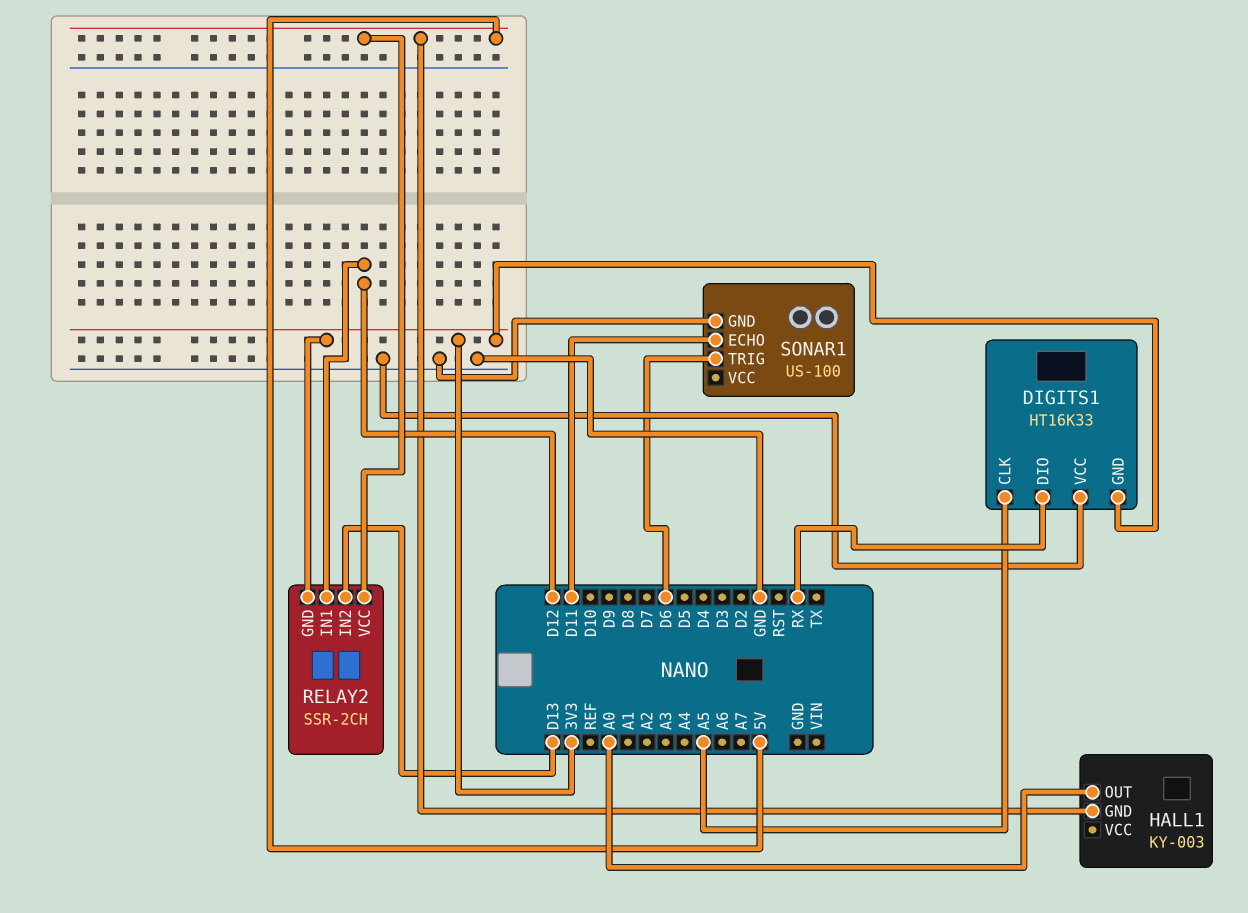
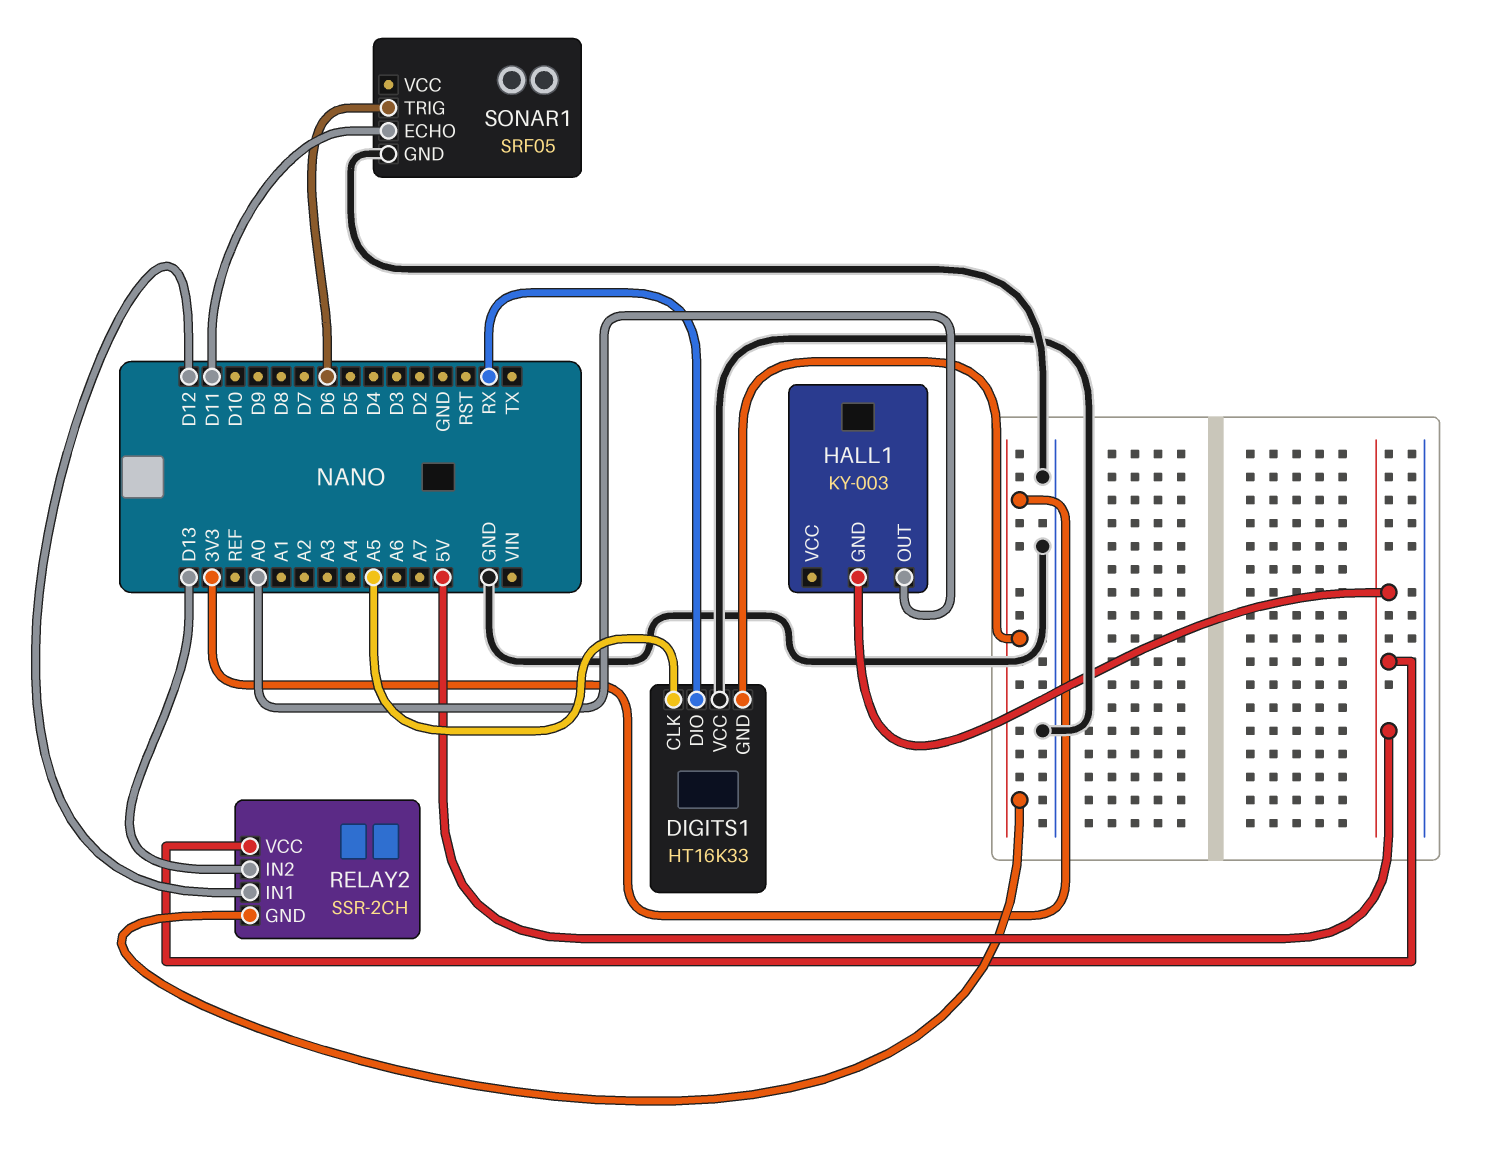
SONAR1: US-100 -> SRF05

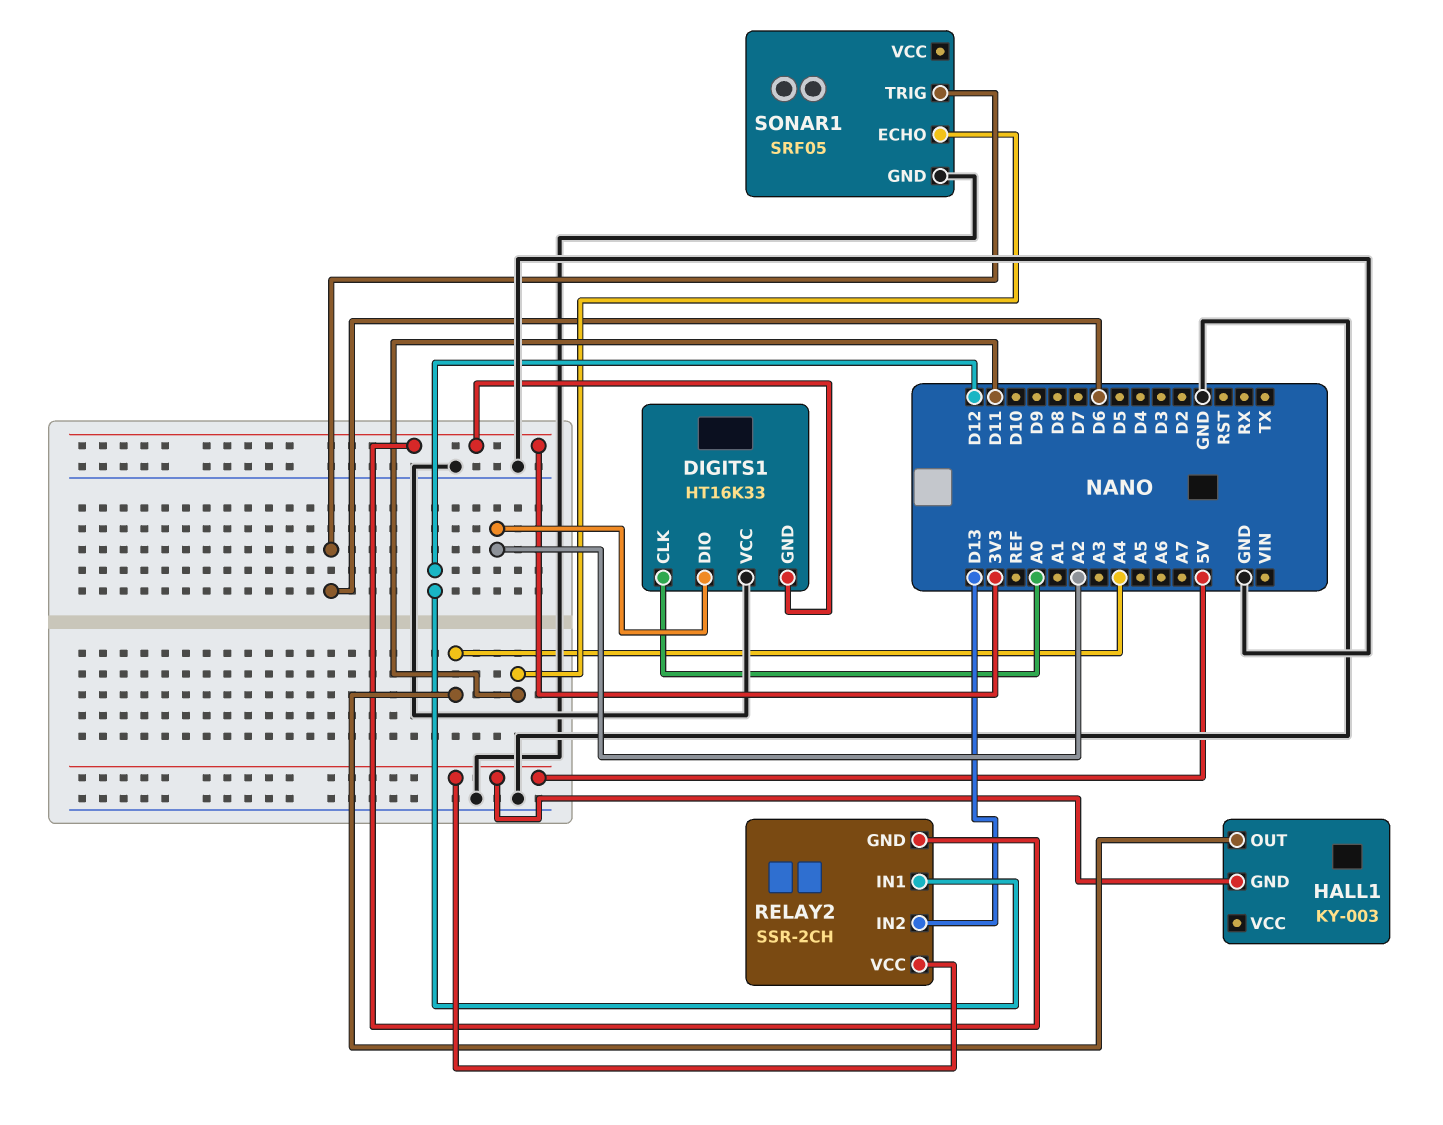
DIGITS1 pin CLK: A5 -> A0
DIGITS1 pin DIO: RX -> A2
HALL1 pin OUT: A0 -> A4

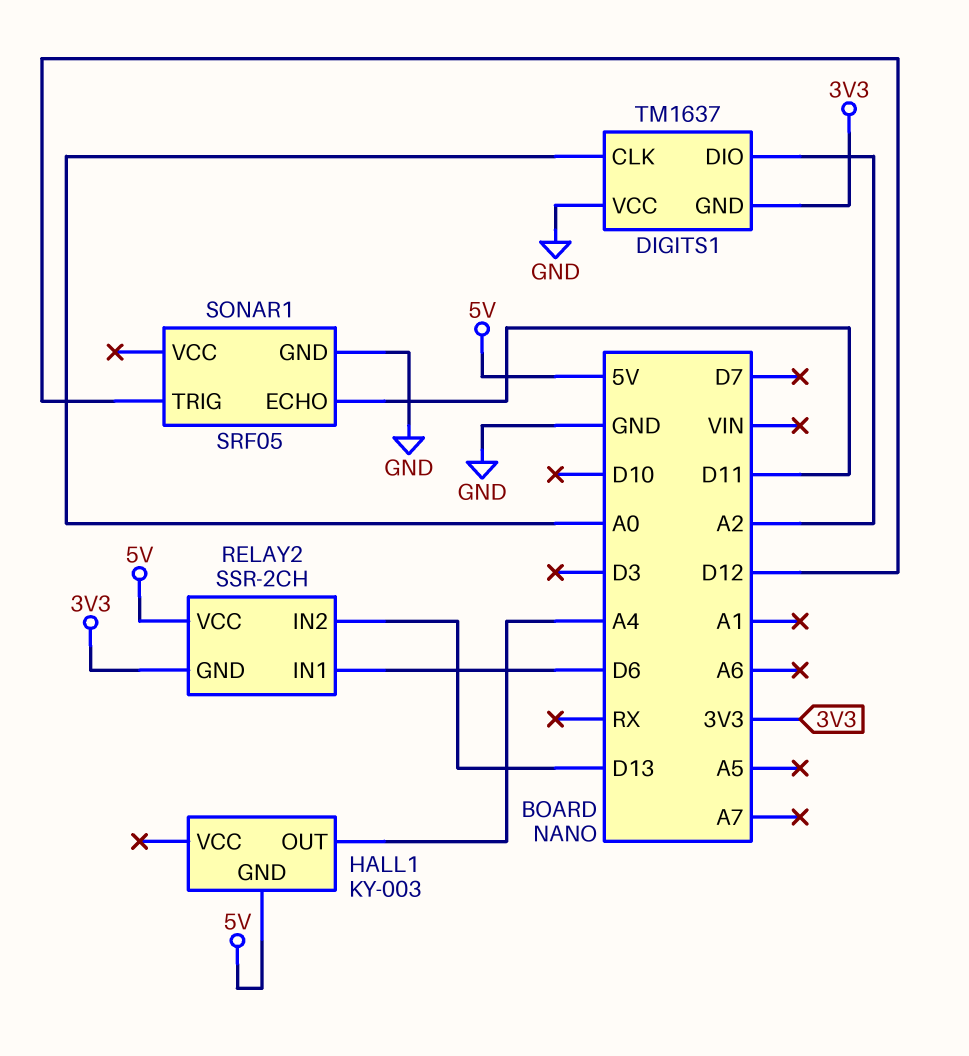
DIGITS1: HT16K33 -> TM1637
RELAY2 pin IN1: D12 -> D6
SONAR1 pin TRIG: D6 -> D12

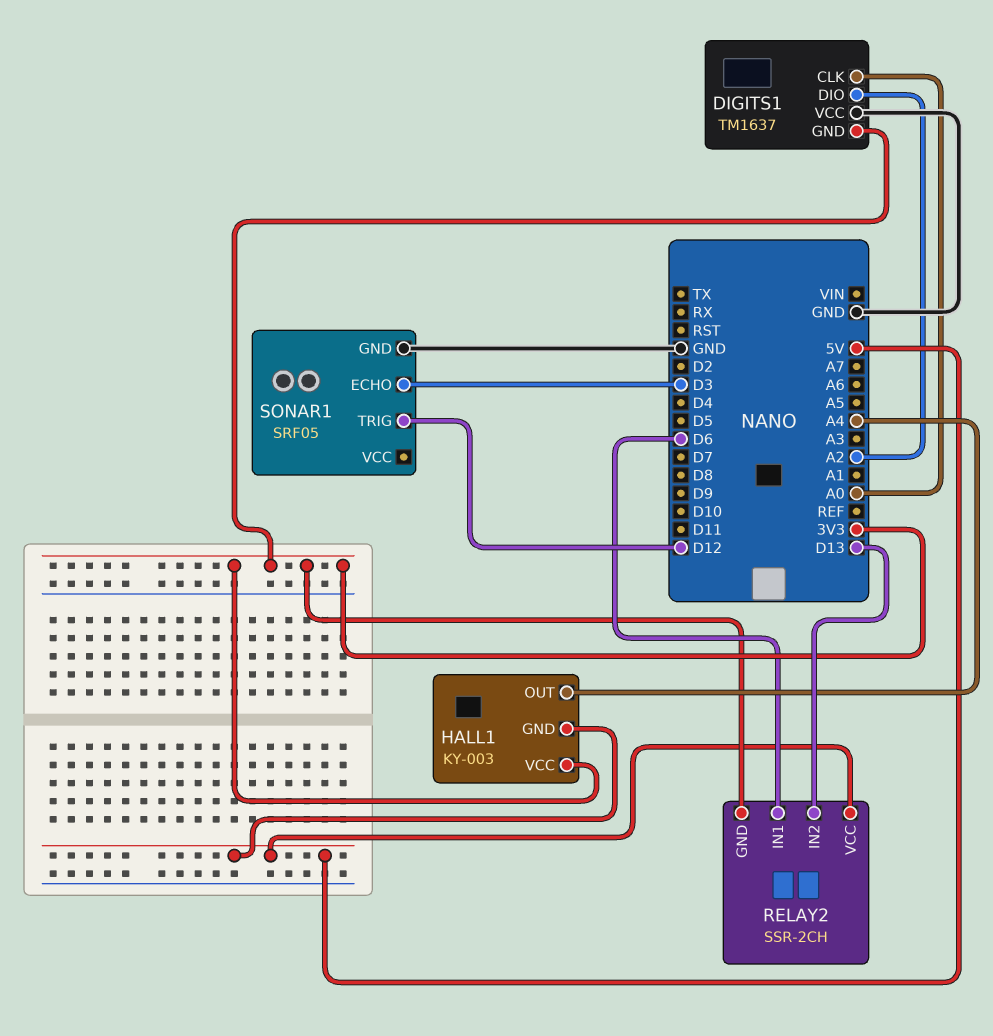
HALL1 pin VCC: none -> 3V3
SONAR1 pin ECHO: D11 -> D3

